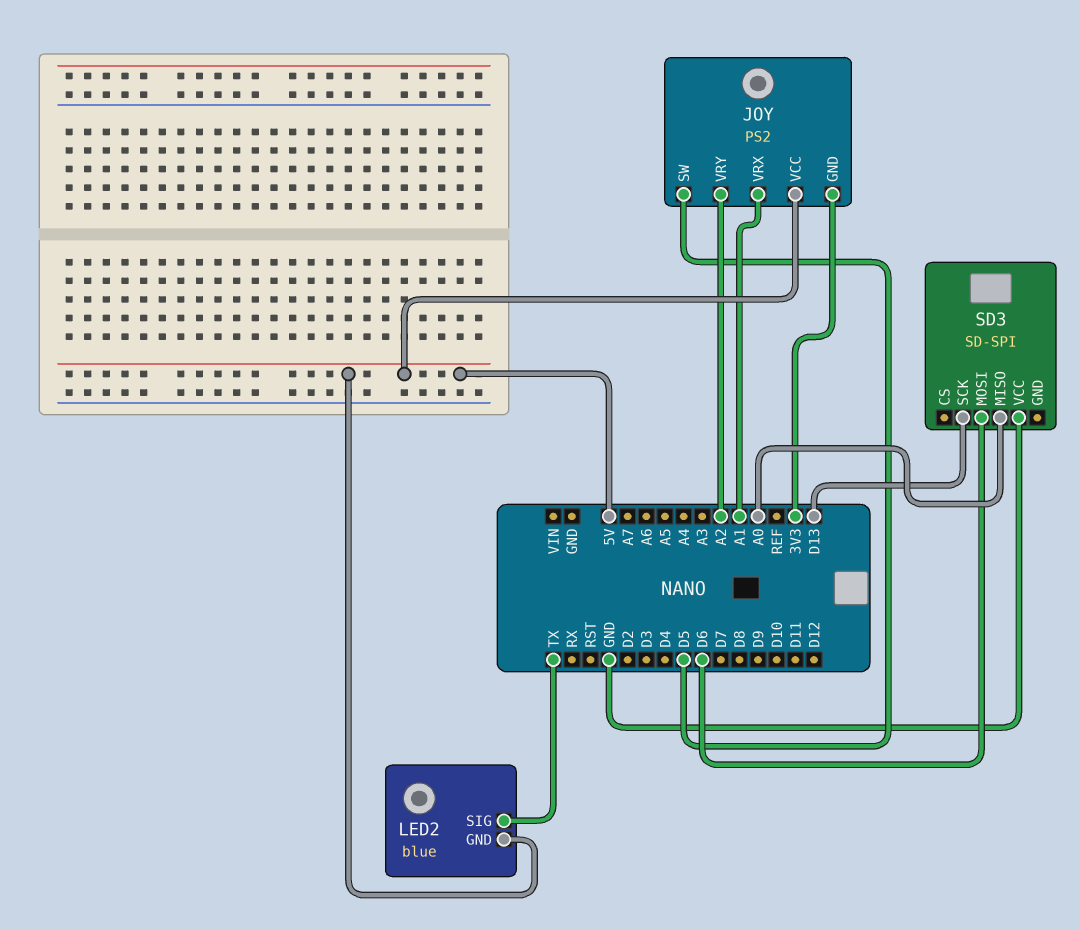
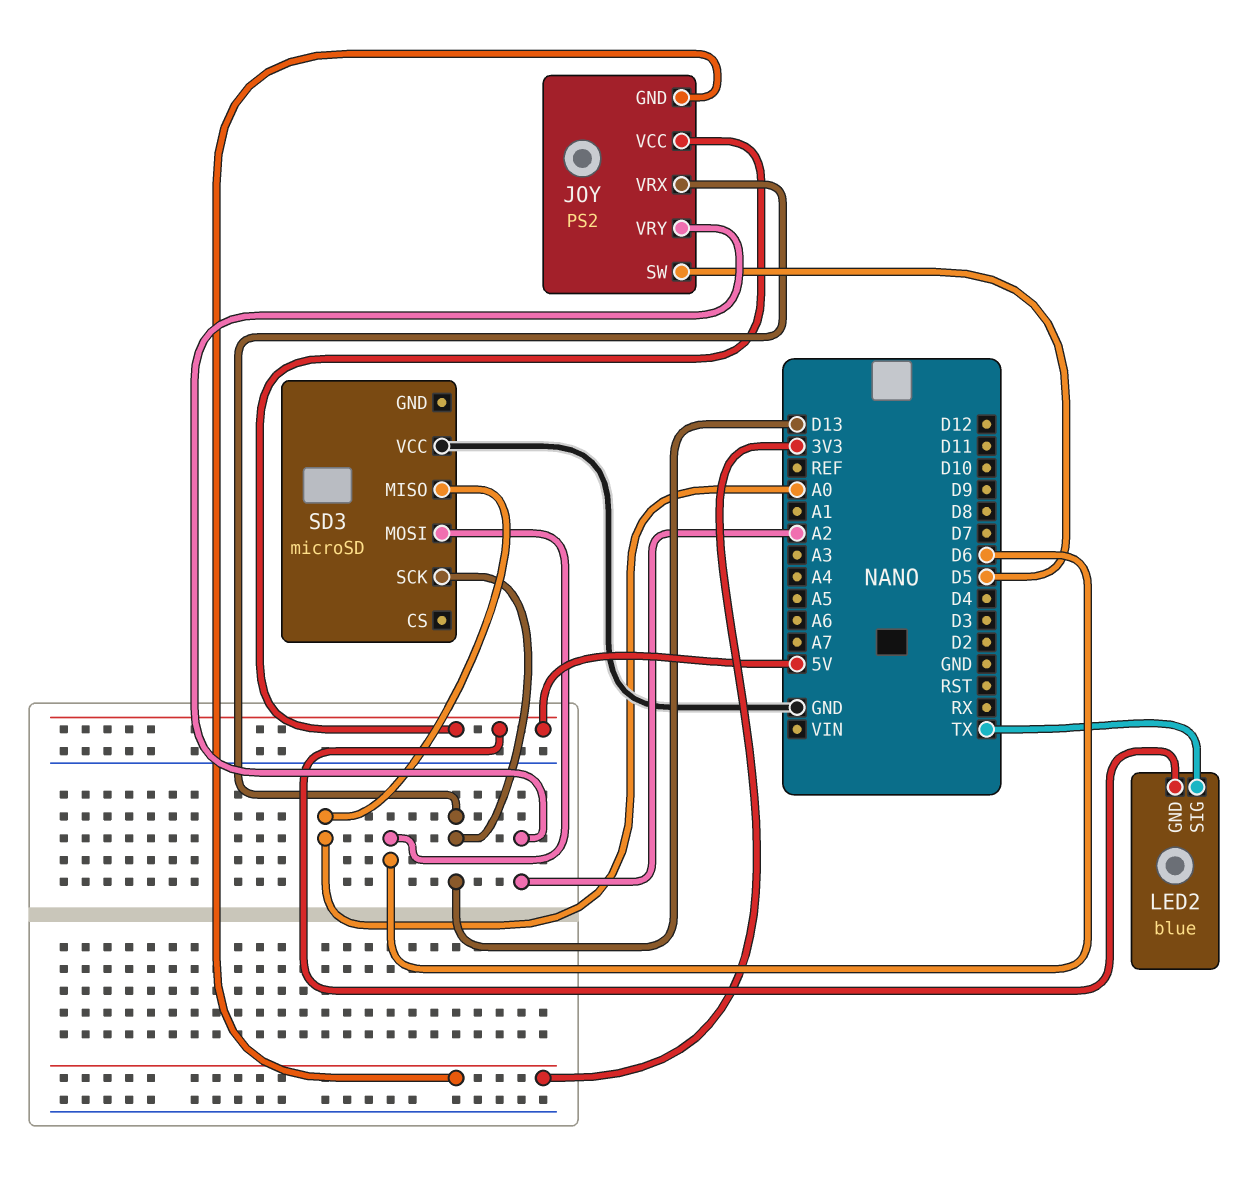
JOY pin VRX: A1 -> D13
SD3: SD-SPI -> microSD

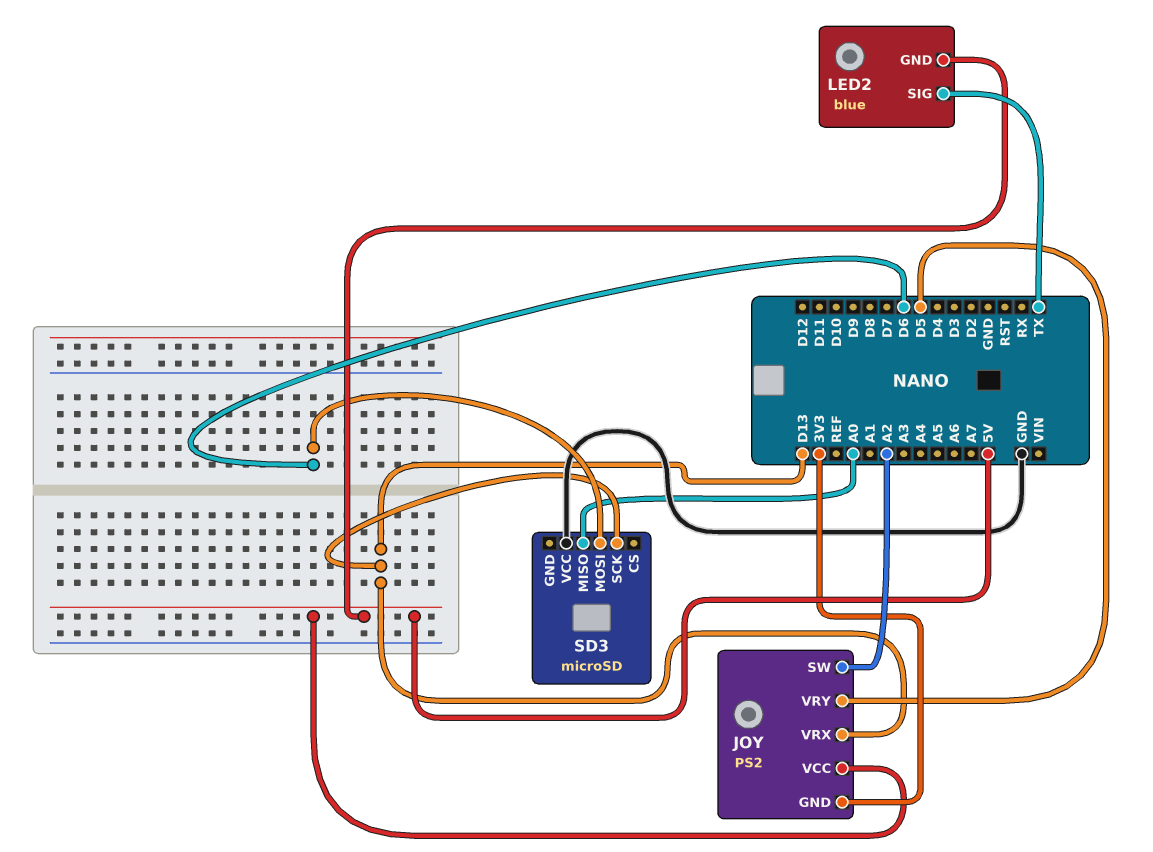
JOY pin SW: D5 -> A2
JOY pin VRY: A2 -> D5

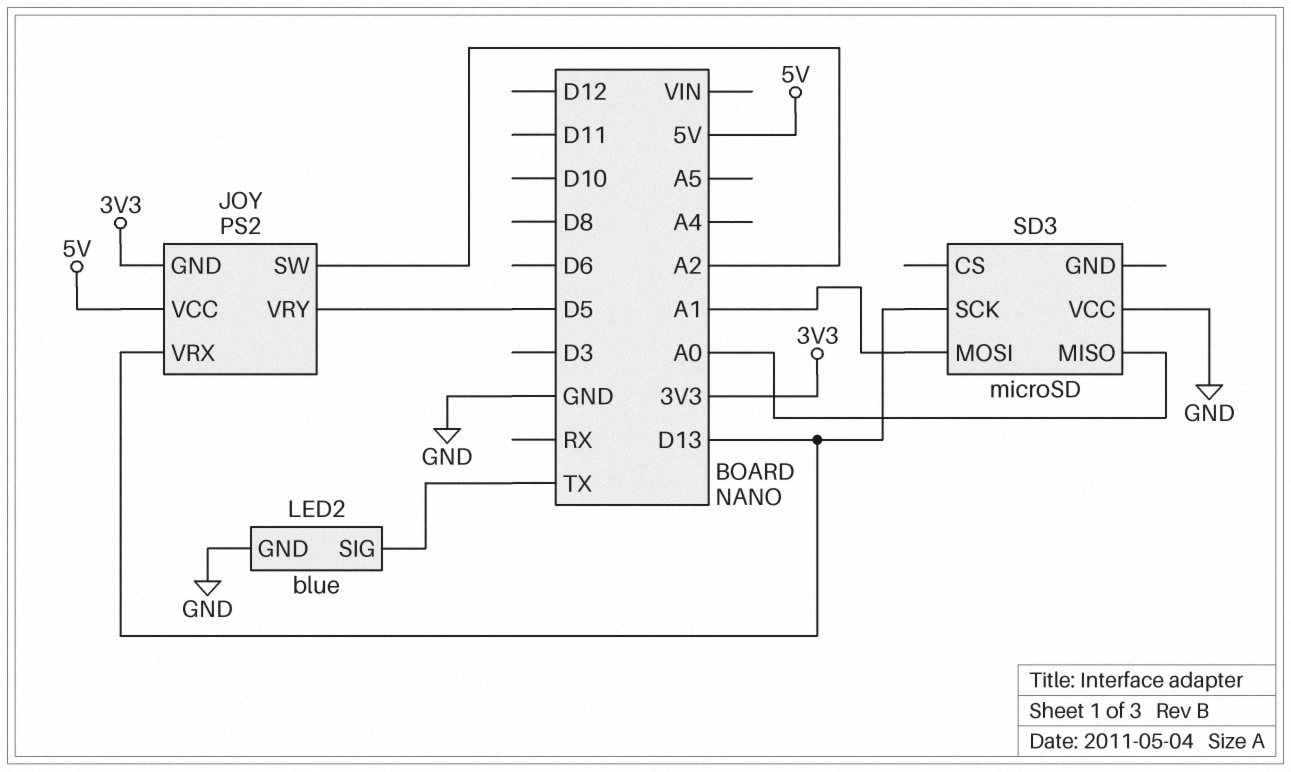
LED2 pin GND: 5V -> GND
SD3 pin MOSI: D6 -> A1

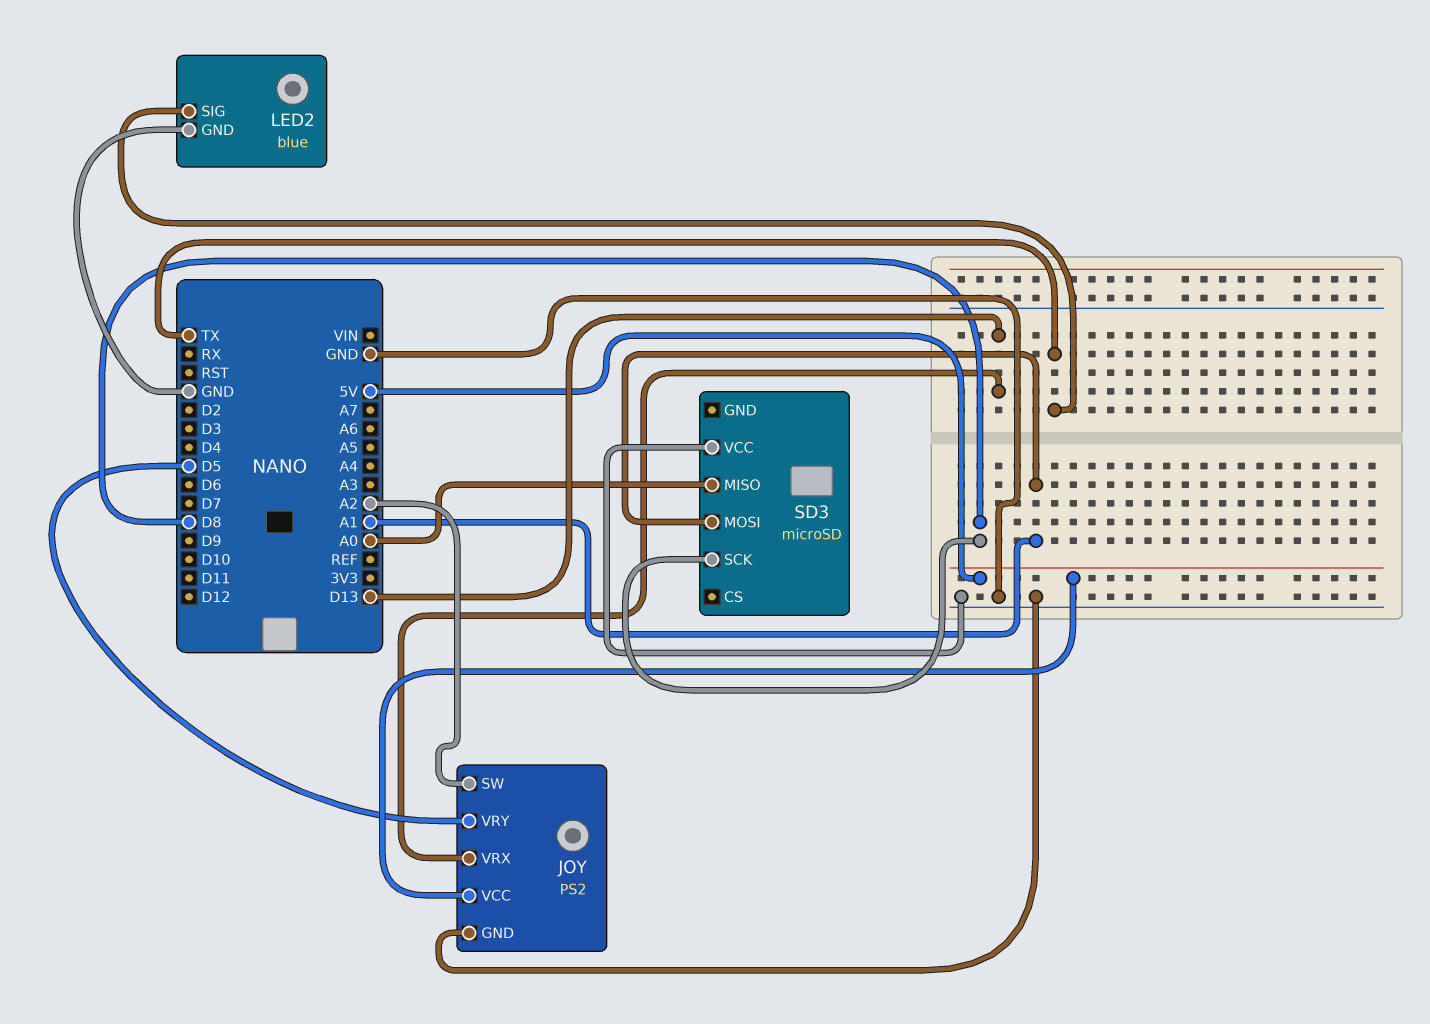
JOY pin GND: 3V3 -> GND
SD3 pin SCK: D13 -> D8

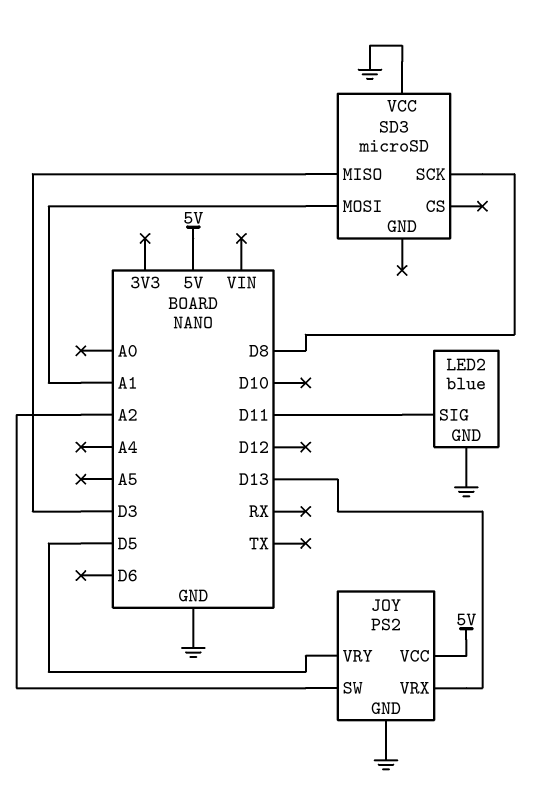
LED2 pin SIG: TX -> D11
SD3 pin MISO: A0 -> D3

